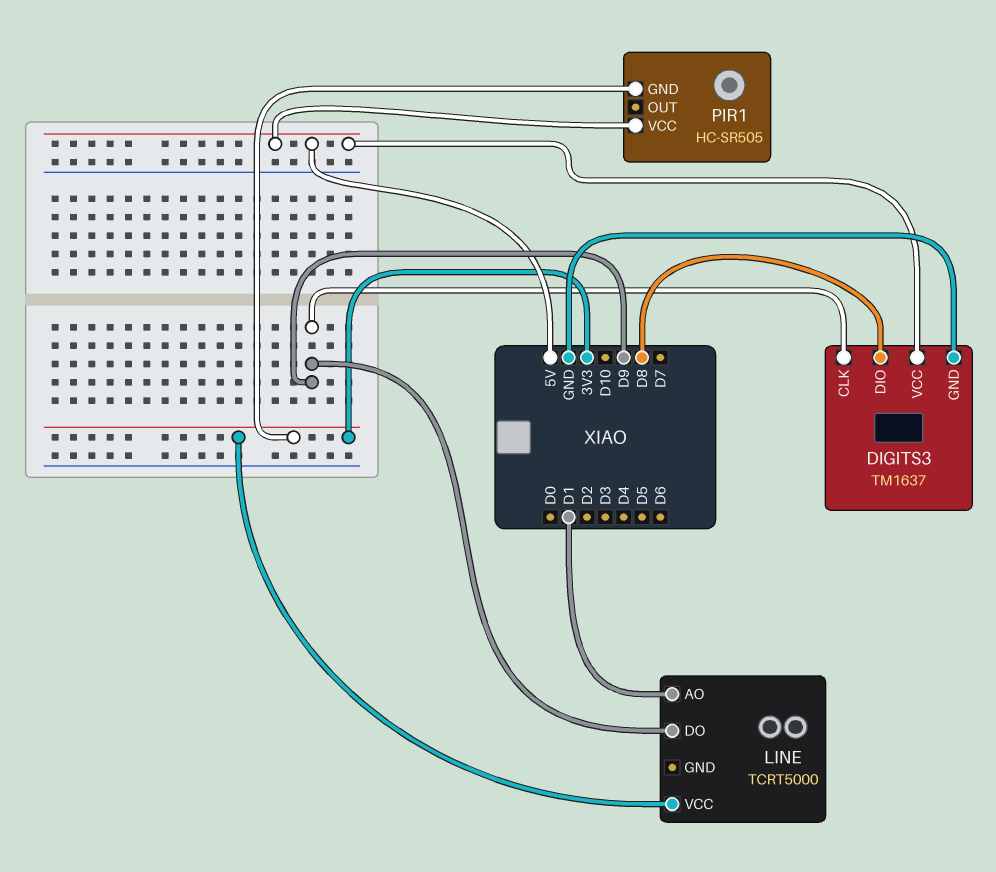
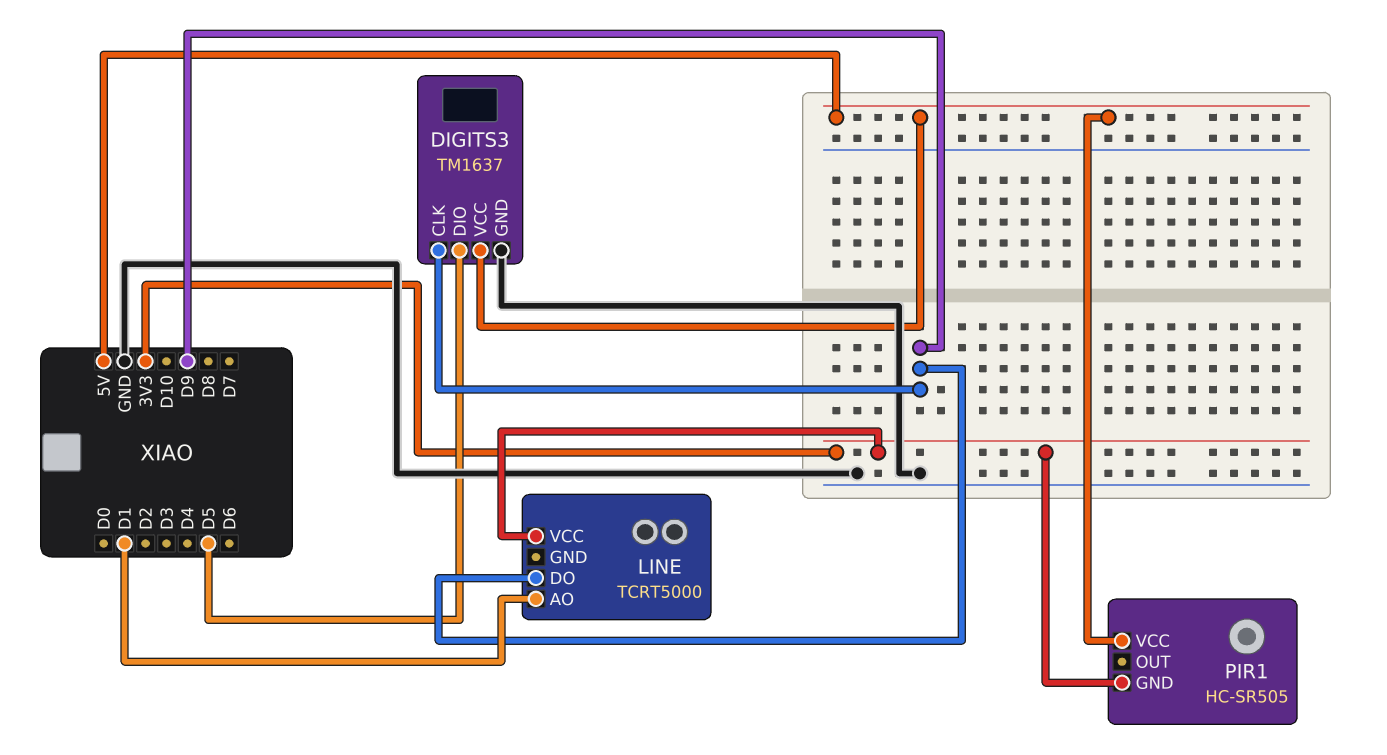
DIGITS3 pin DIO: D8 -> D5

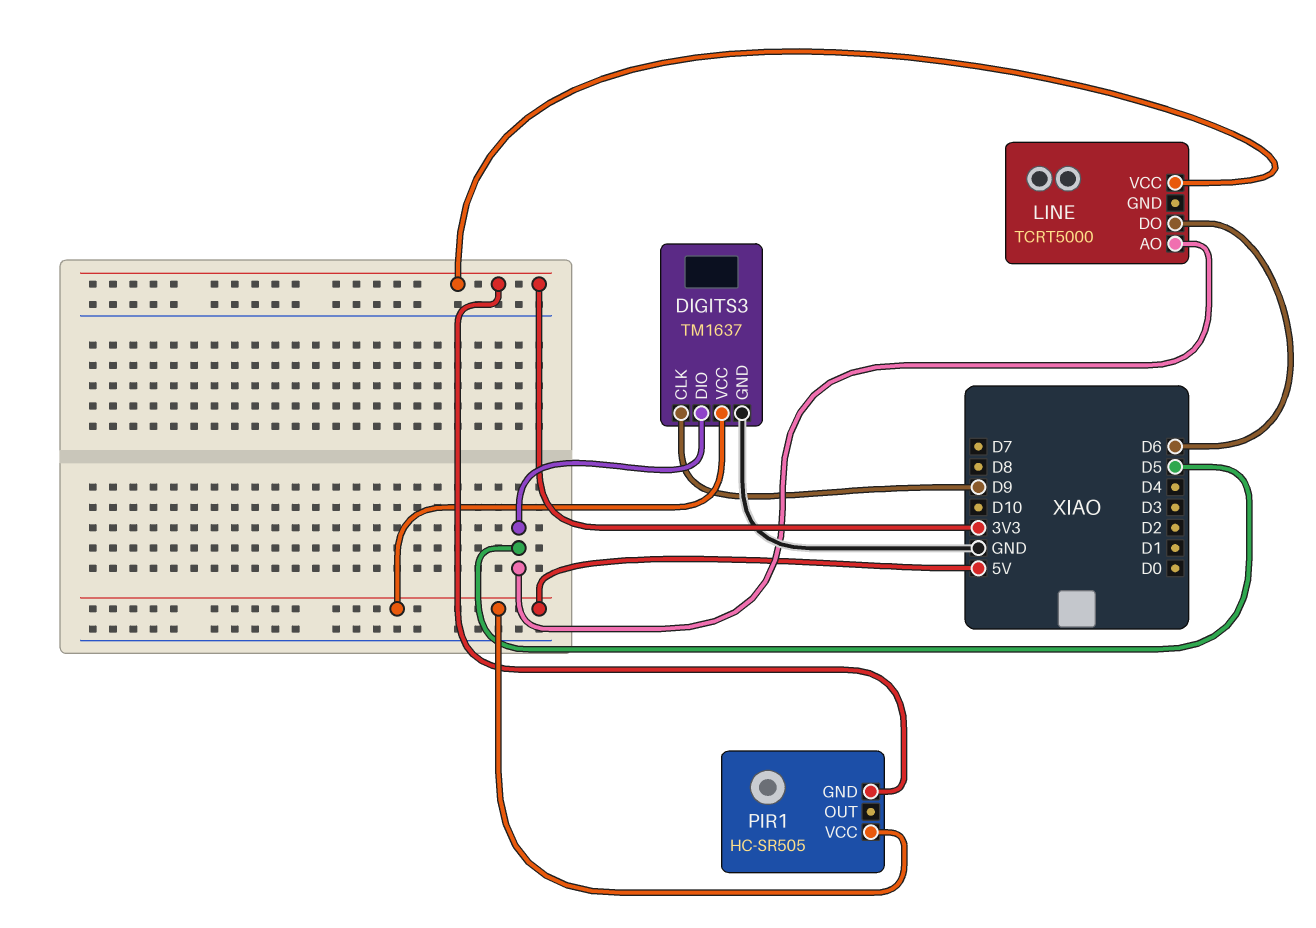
LINE pin AO: D1 -> D5
LINE pin DO: D9 -> D6

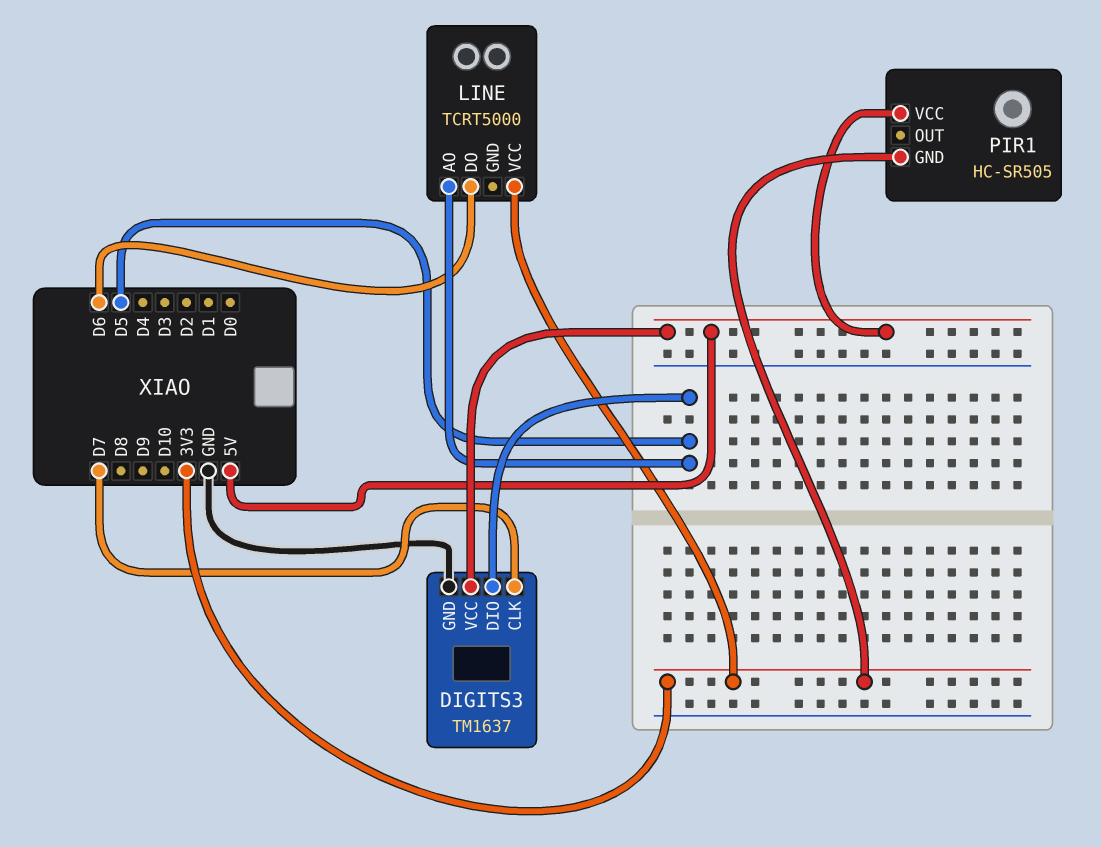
DIGITS3 pin CLK: D9 -> D7

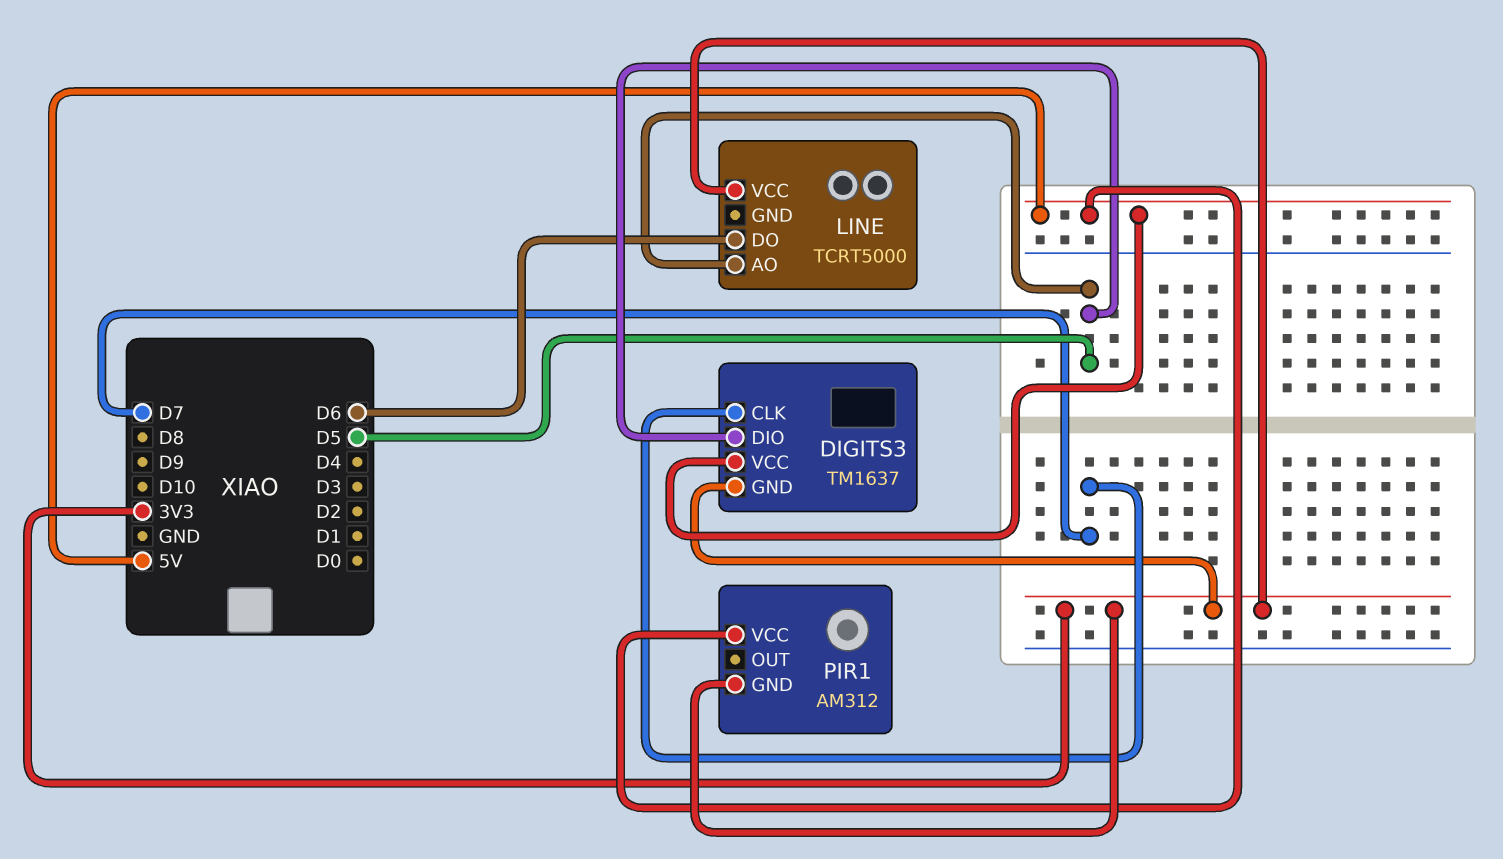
DIGITS3 pin GND: GND -> 3V3
PIR1: HC-SR505 -> AM312

